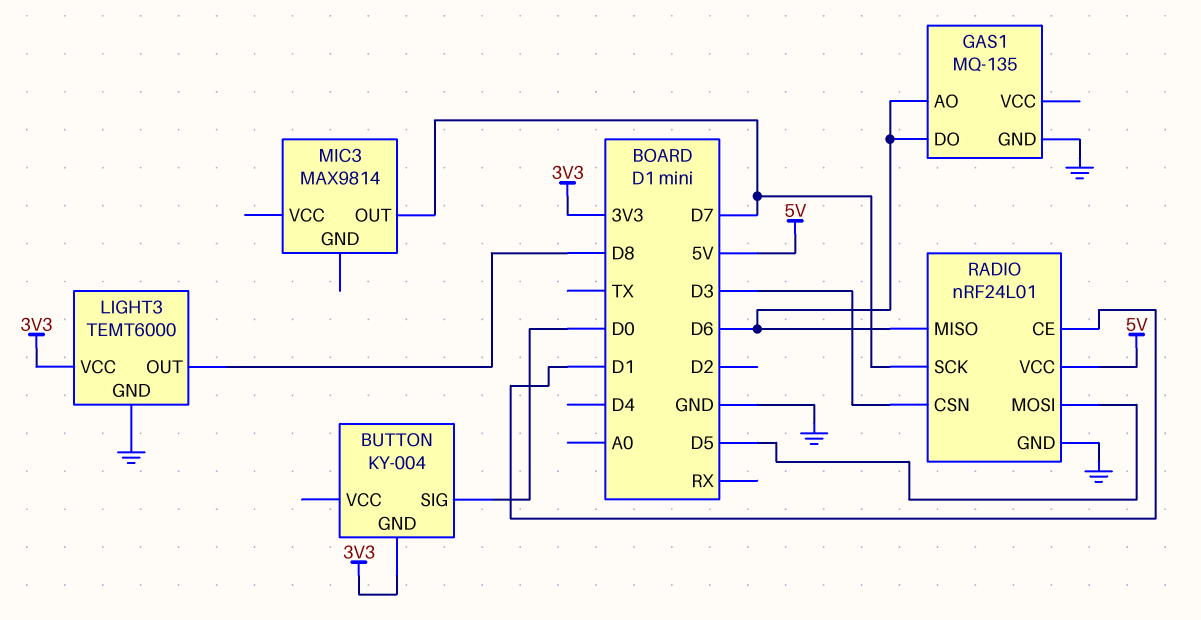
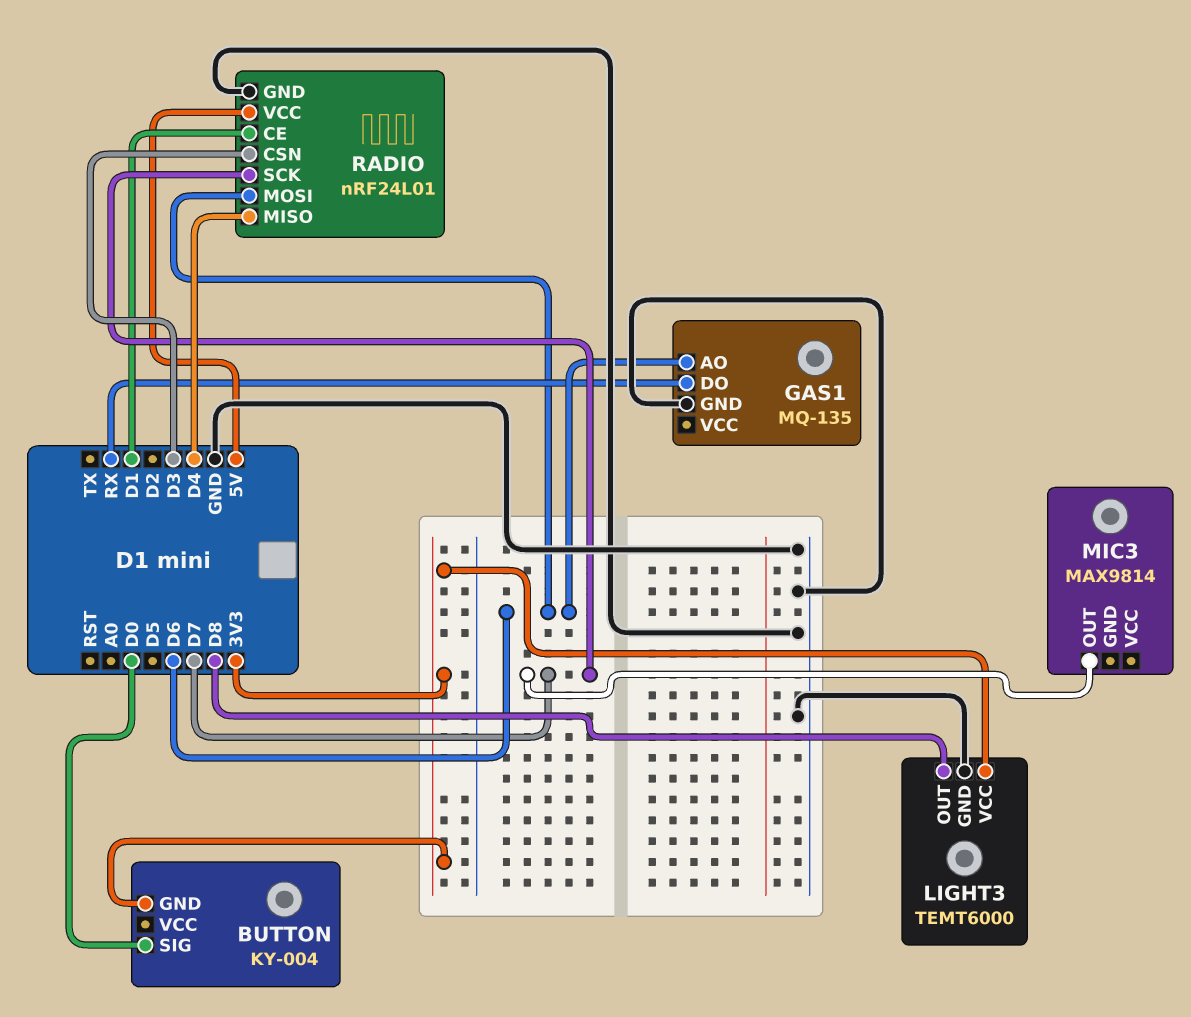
GAS1 pin DO: D6 -> RX
RADIO pin MISO: D6 -> D4
RADIO pin MOSI: D5 -> D6

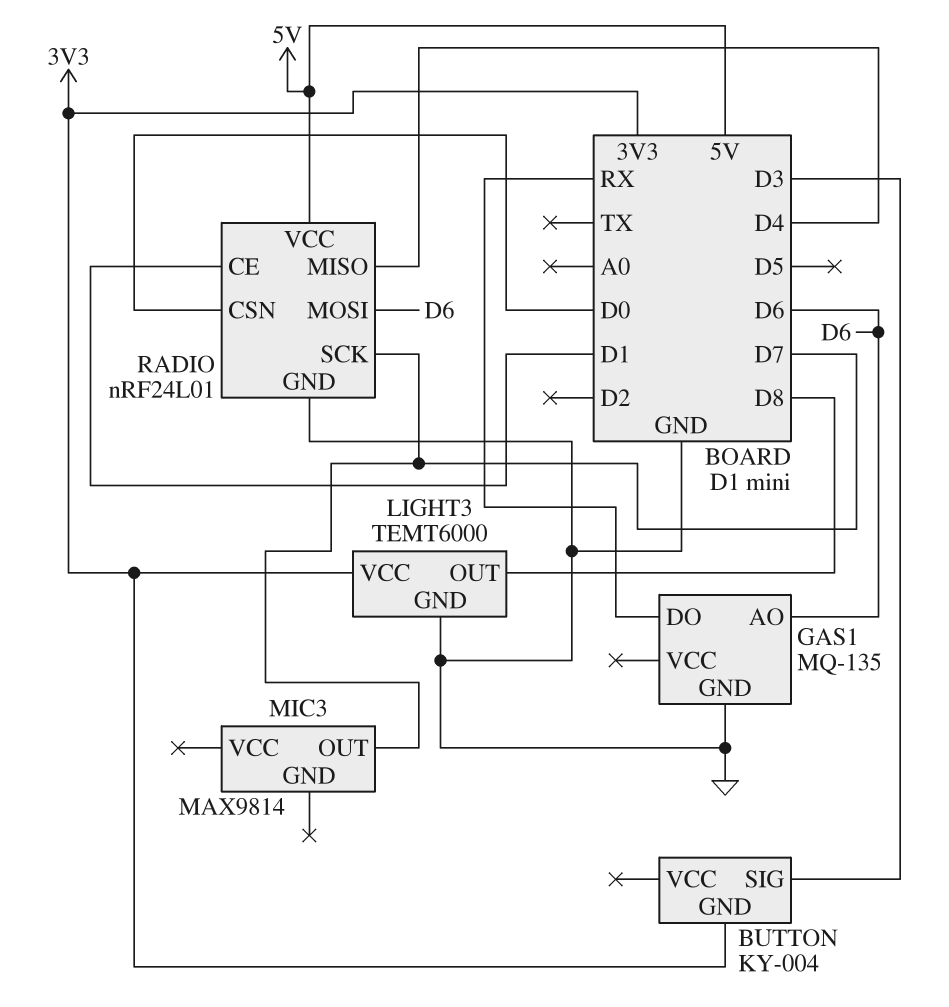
BUTTON pin SIG: D0 -> D3
RADIO pin CSN: D3 -> D0

